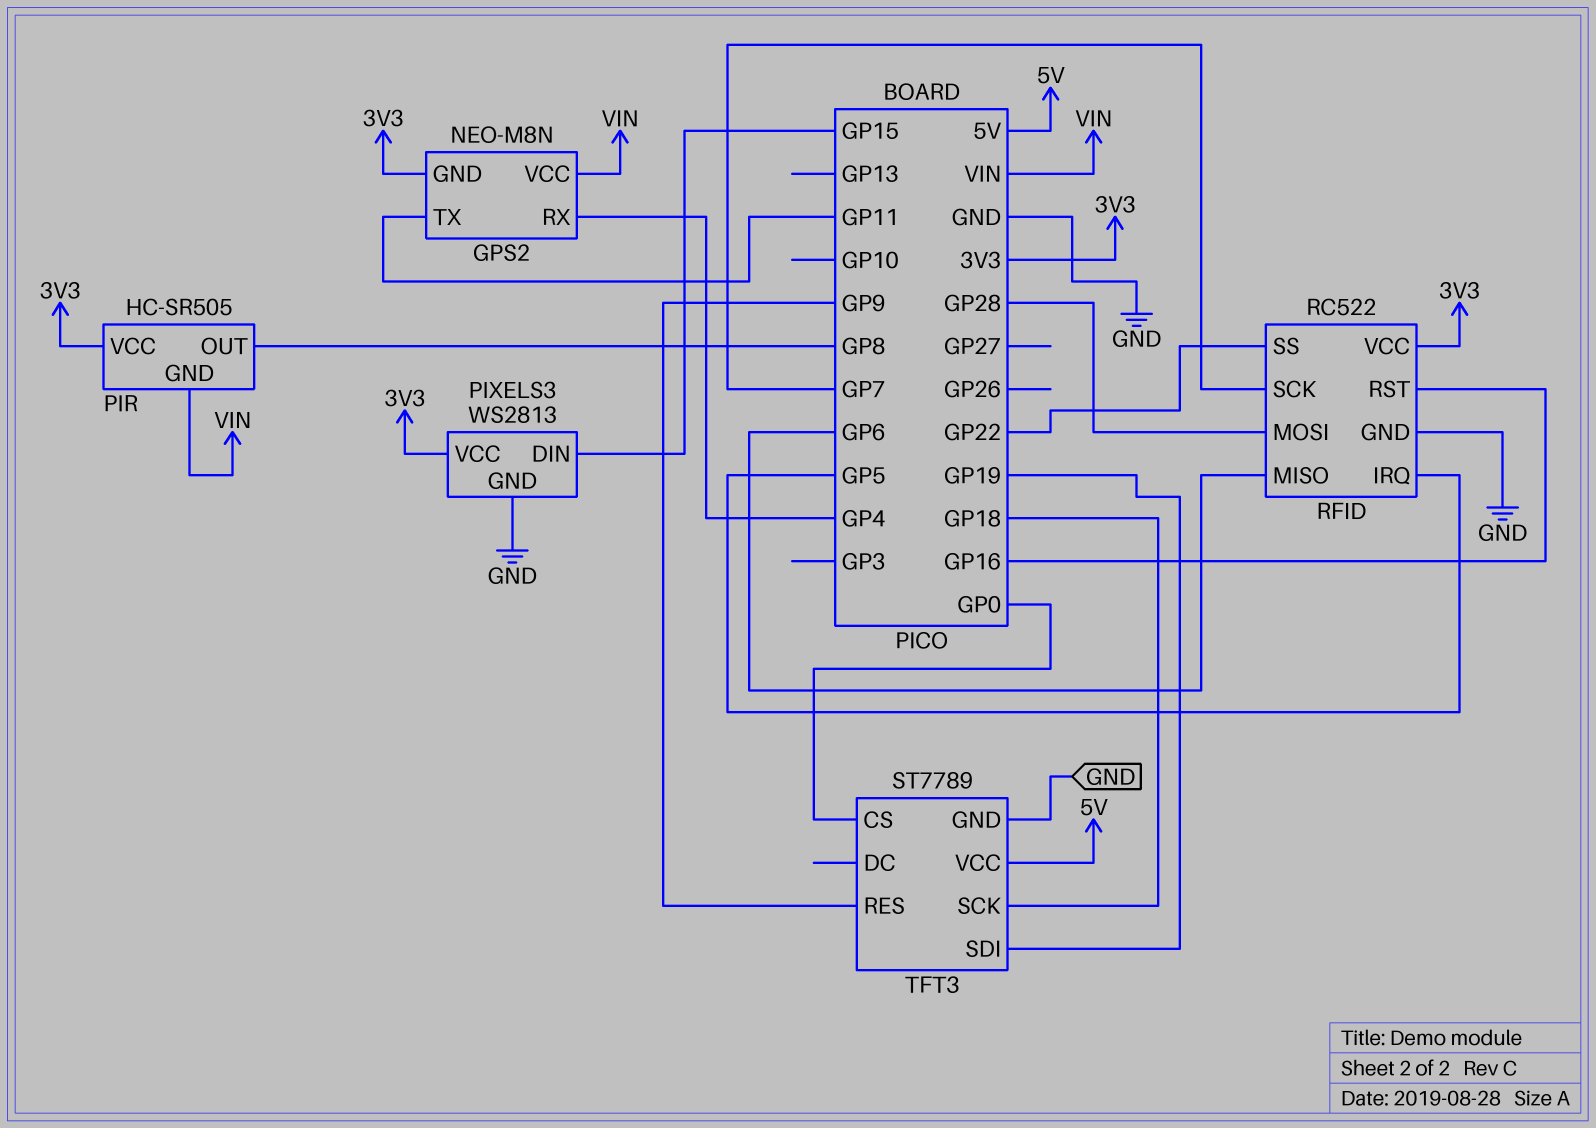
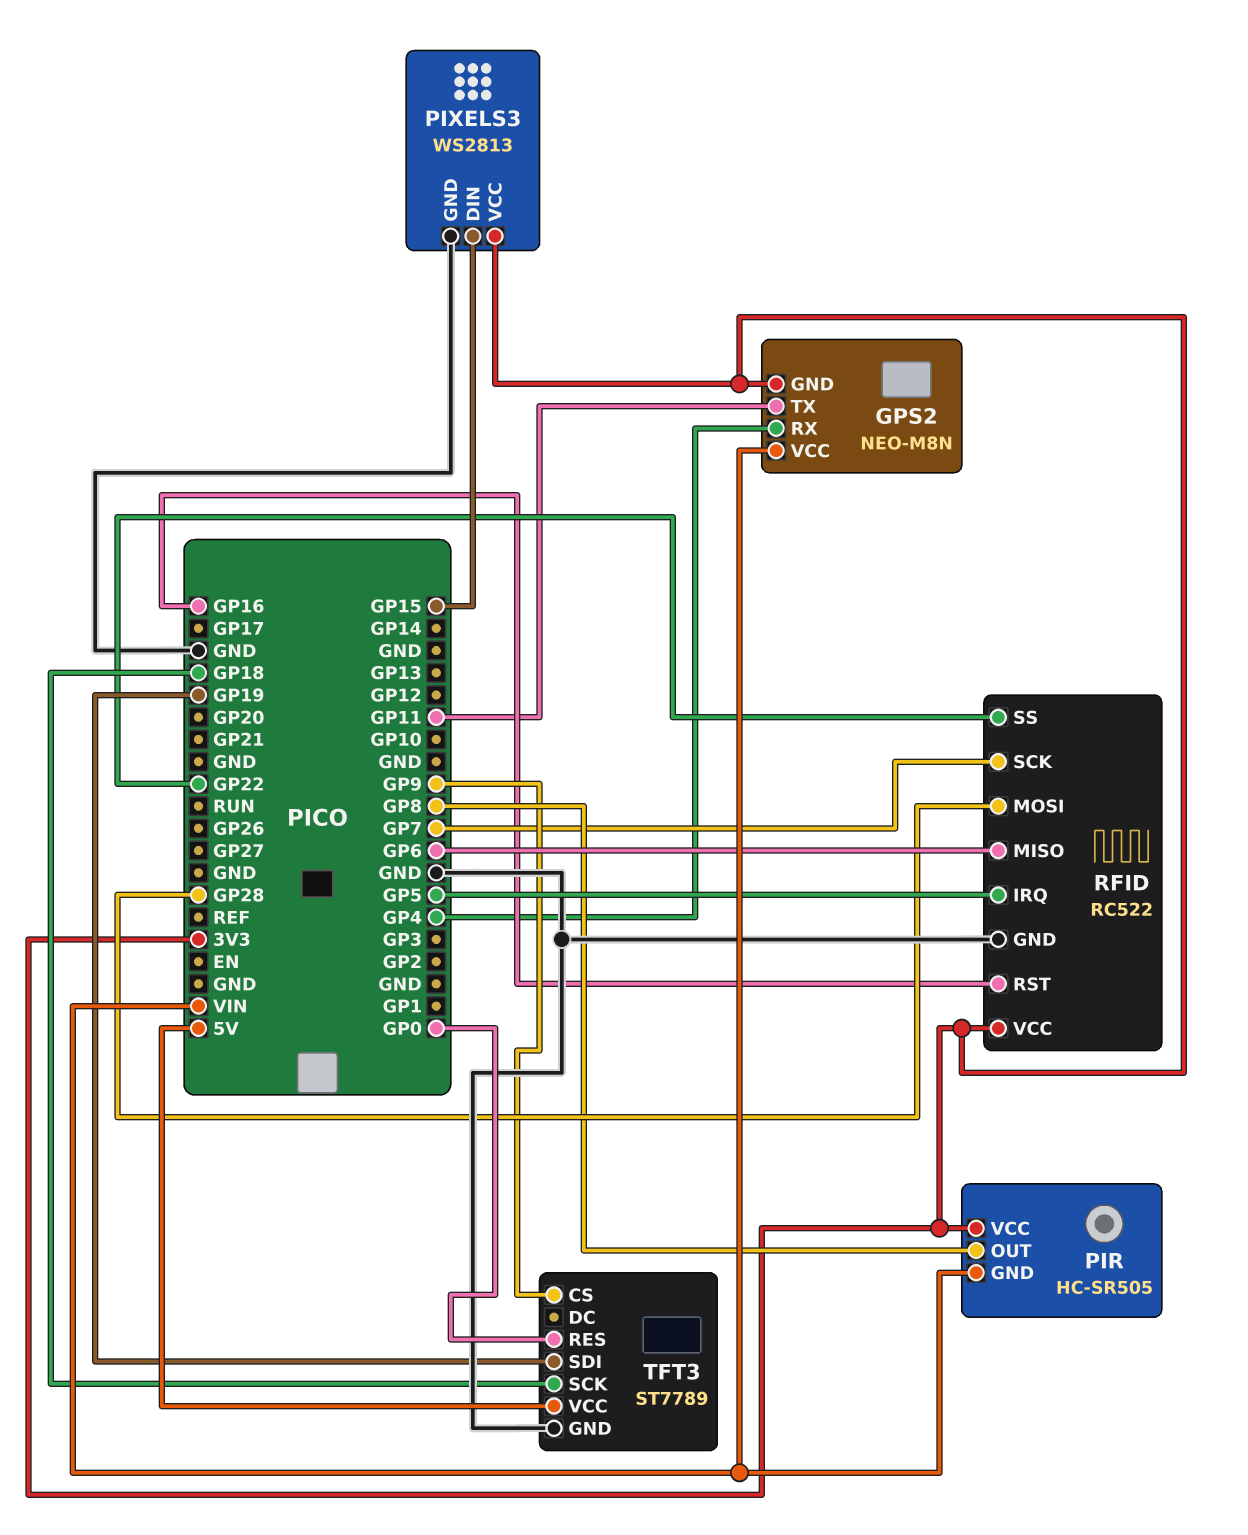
TFT3 pin CS: GP0 -> GP9
TFT3 pin RES: GP9 -> GP0

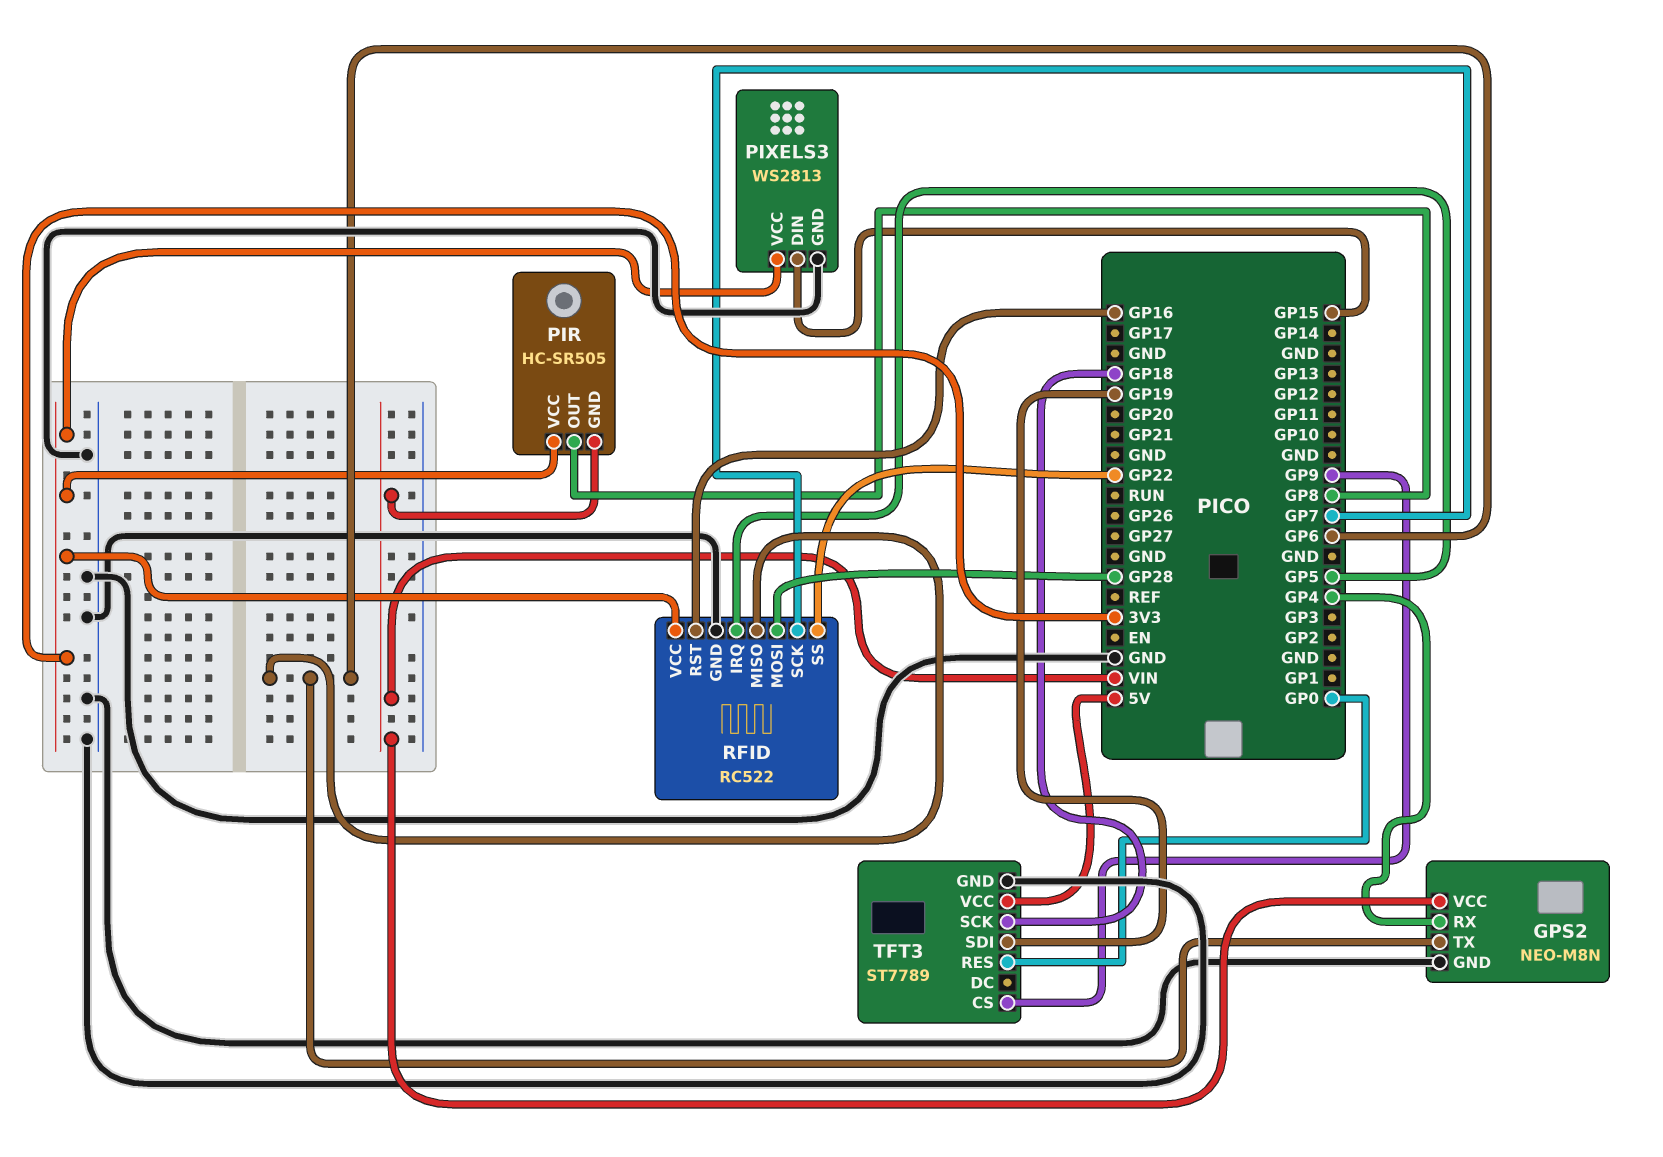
GPS2 pin GND: 3V3 -> GND
GPS2 pin TX: GP11 -> GP6

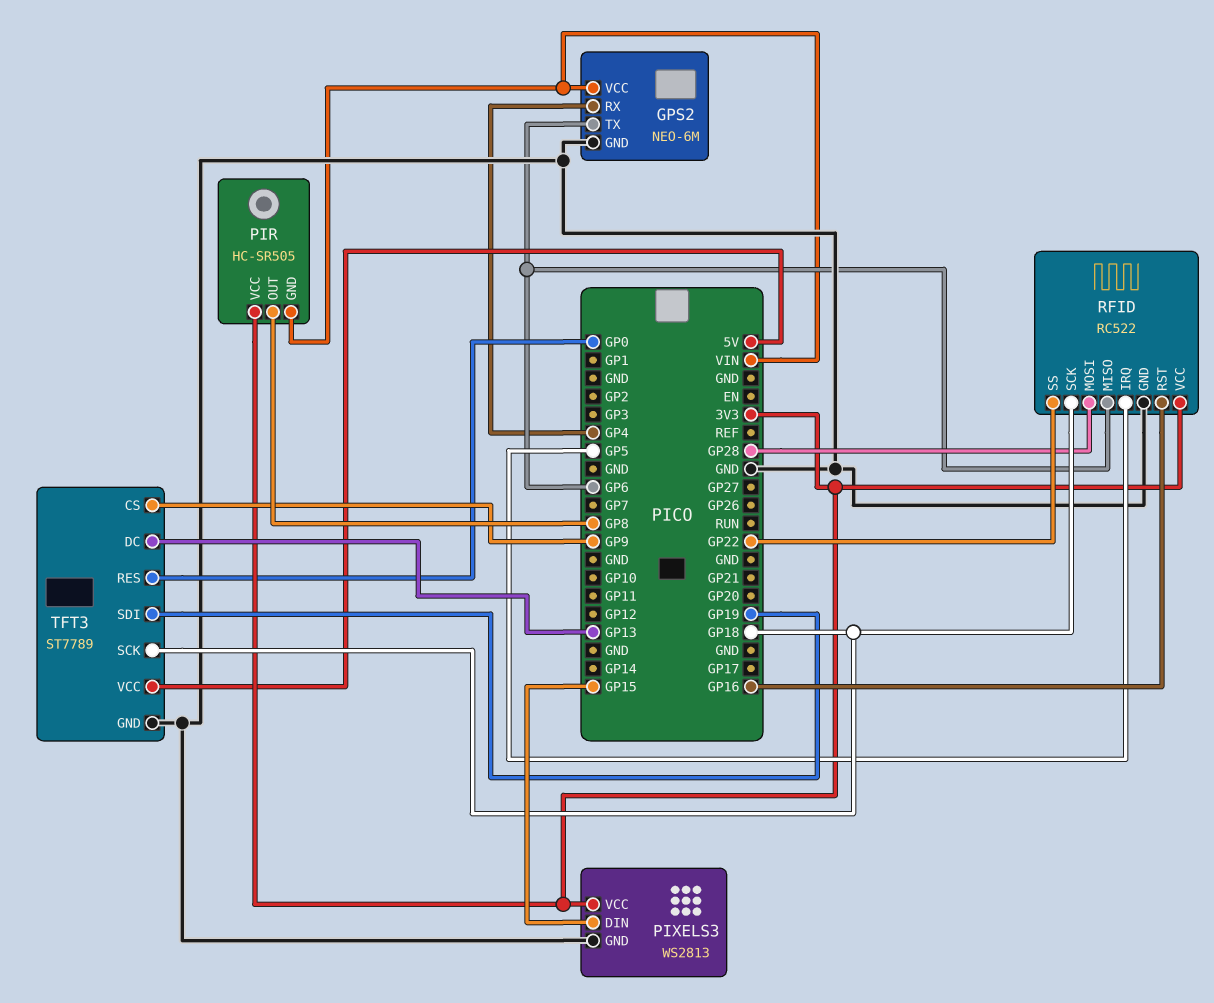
GPS2: NEO-M8N -> NEO-6M
RFID pin SCK: GP7 -> GP18
TFT3 pin DC: none -> GP13

